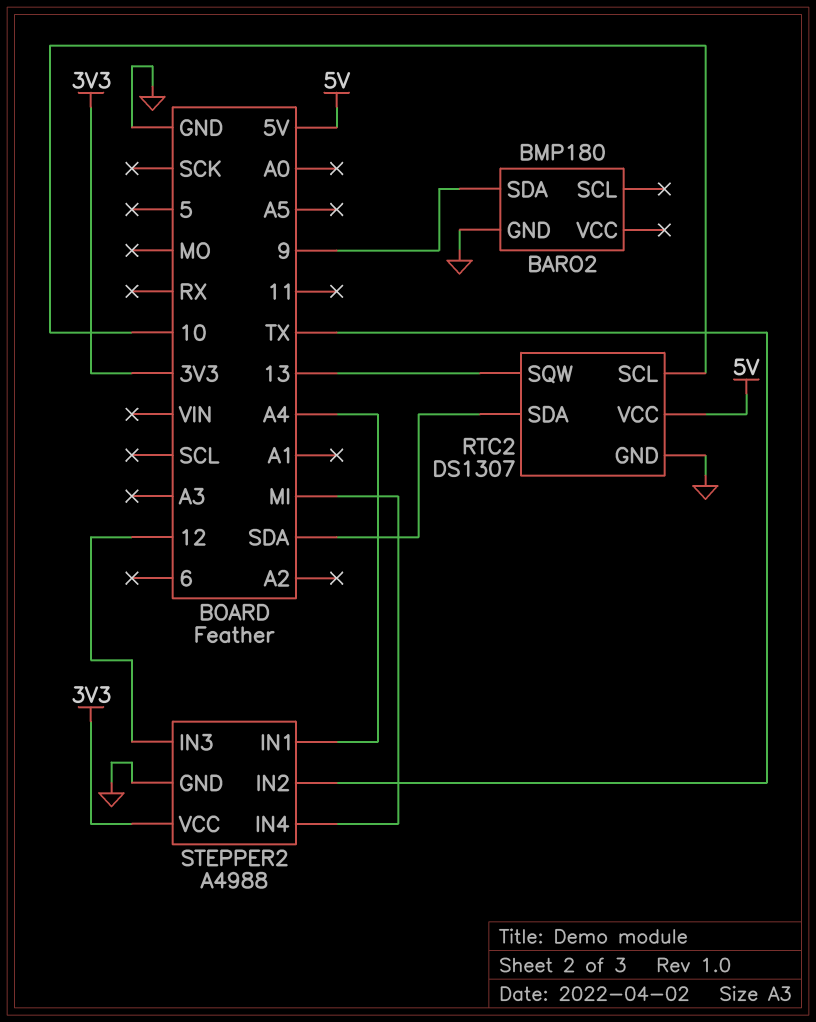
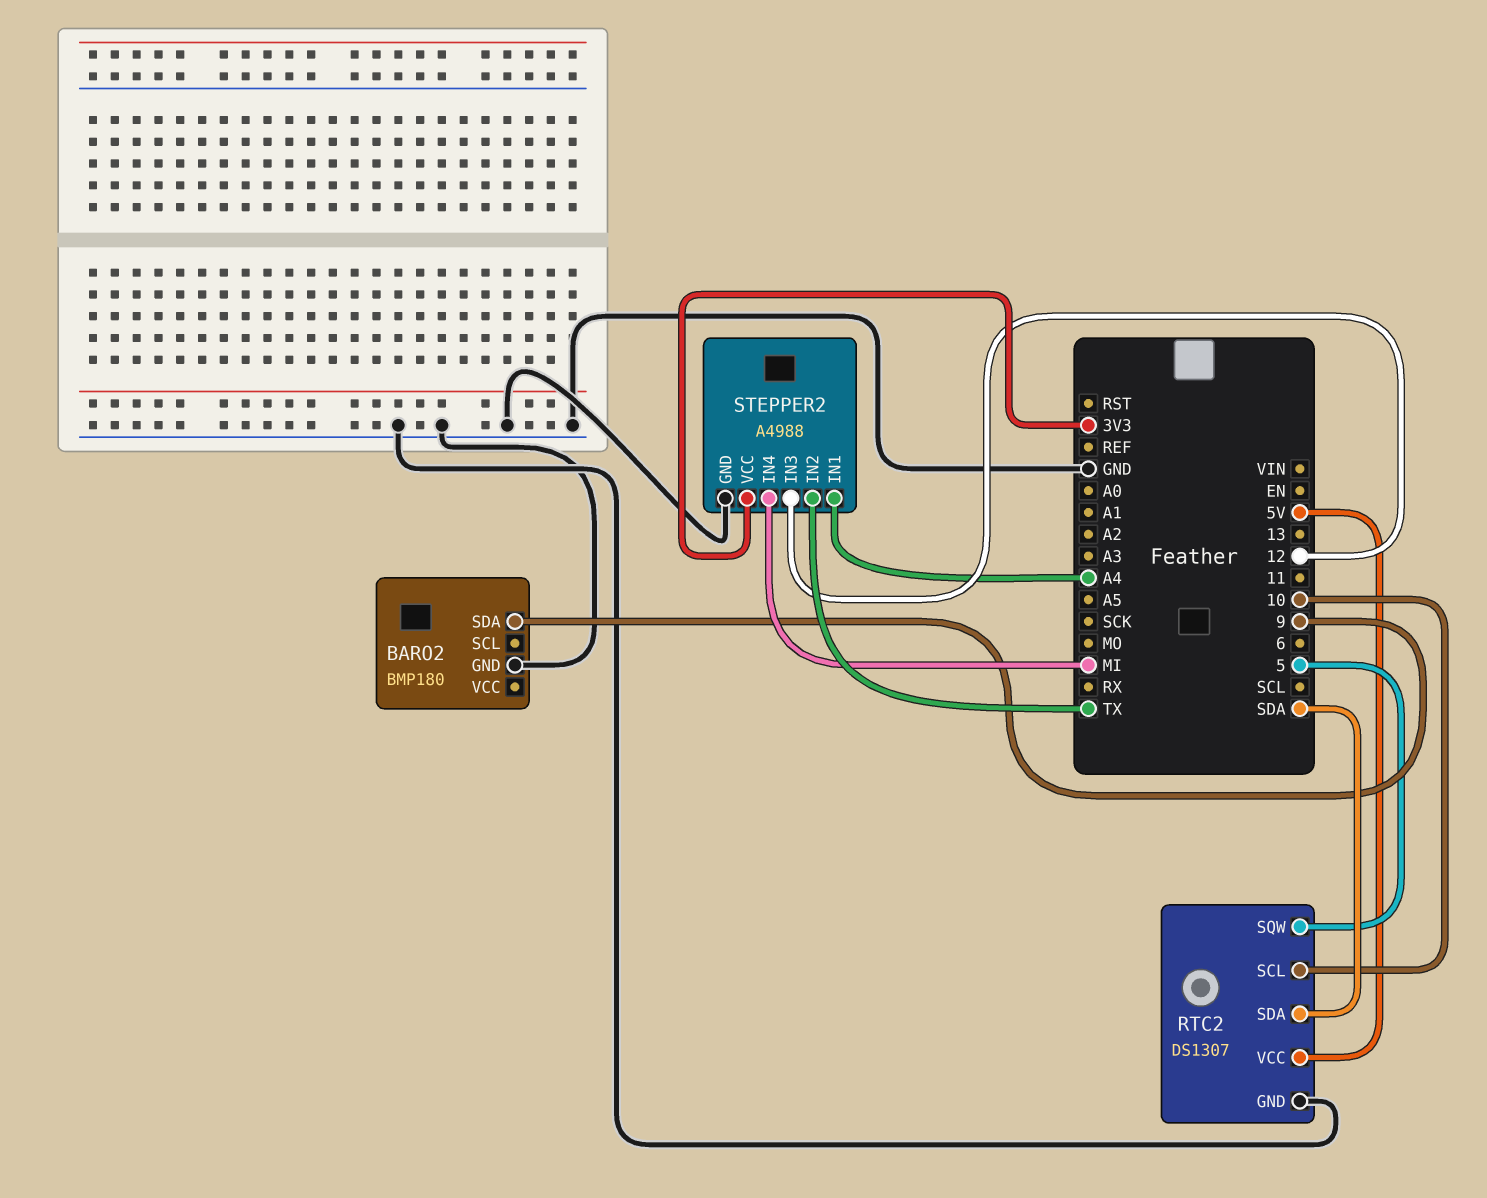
RTC2 pin SQW: 13 -> 5

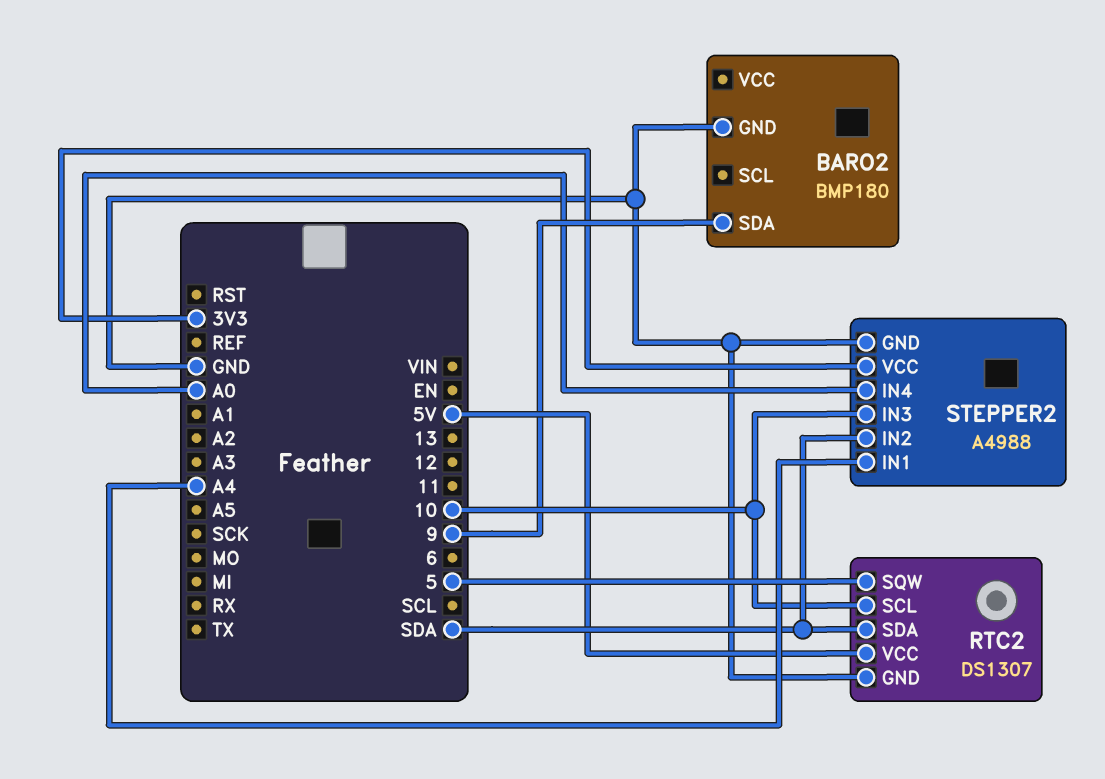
STEPPER2 pin IN2: TX -> SDA
STEPPER2 pin IN3: 12 -> 10
STEPPER2 pin IN4: MI -> A0

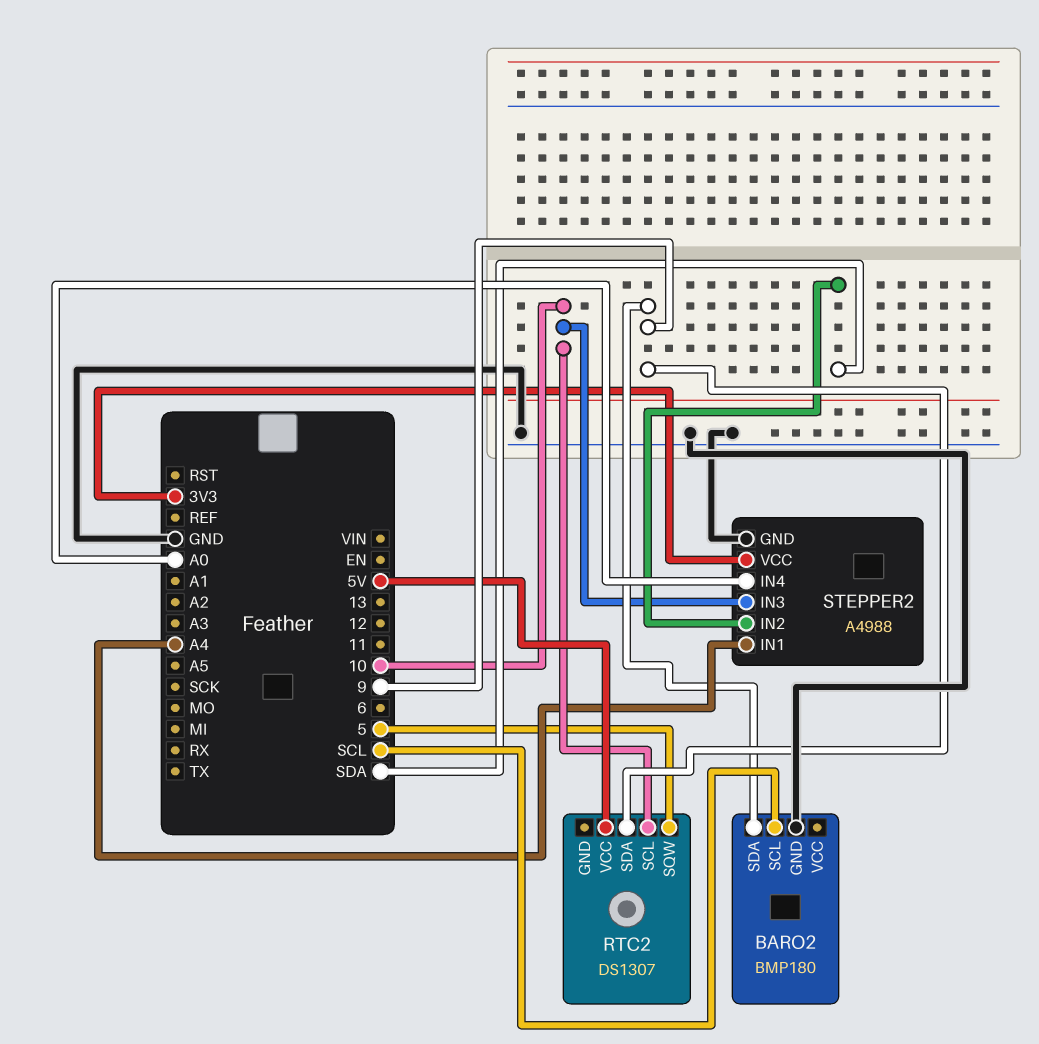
BARO2 pin SCL: none -> SCL
RTC2 pin GND: GND -> none
RTC2 pin SDA: SDA -> 9

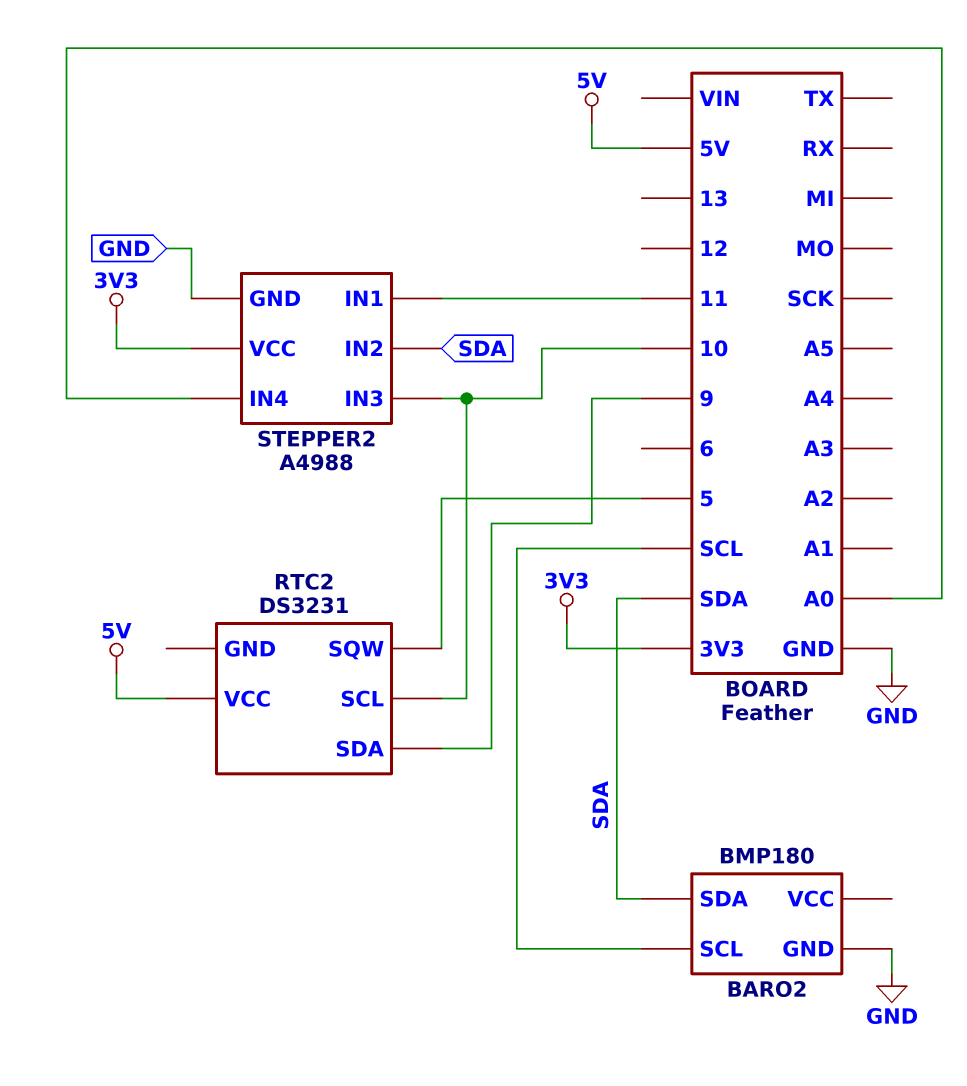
BARO2 pin SDA: 9 -> SDA
RTC2: DS1307 -> DS3231
STEPPER2 pin IN1: A4 -> 11

